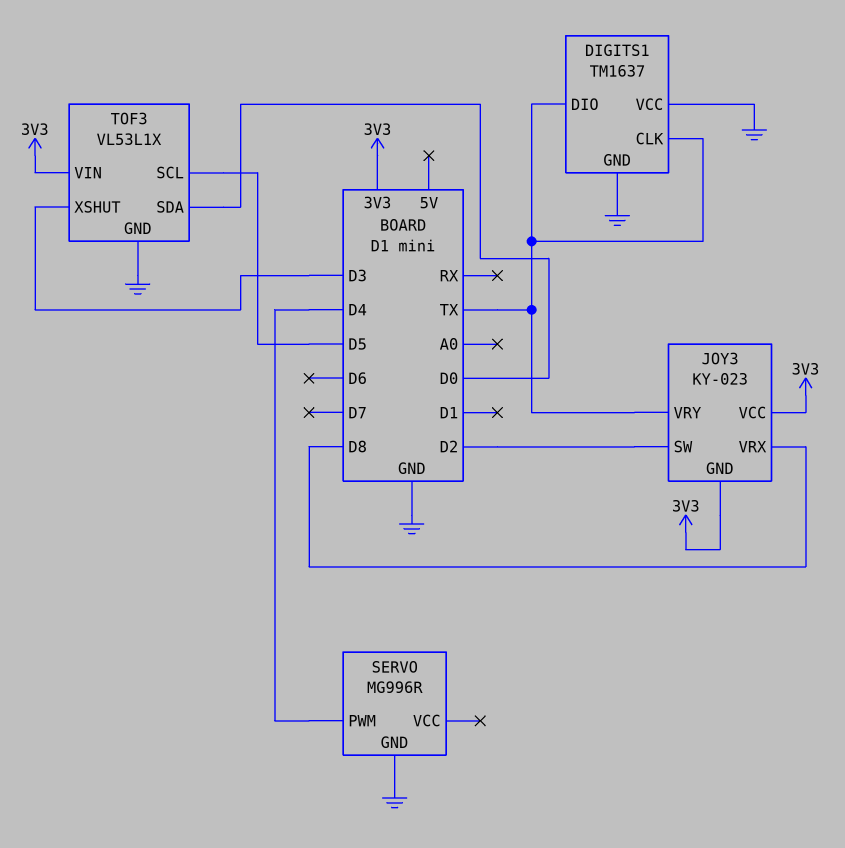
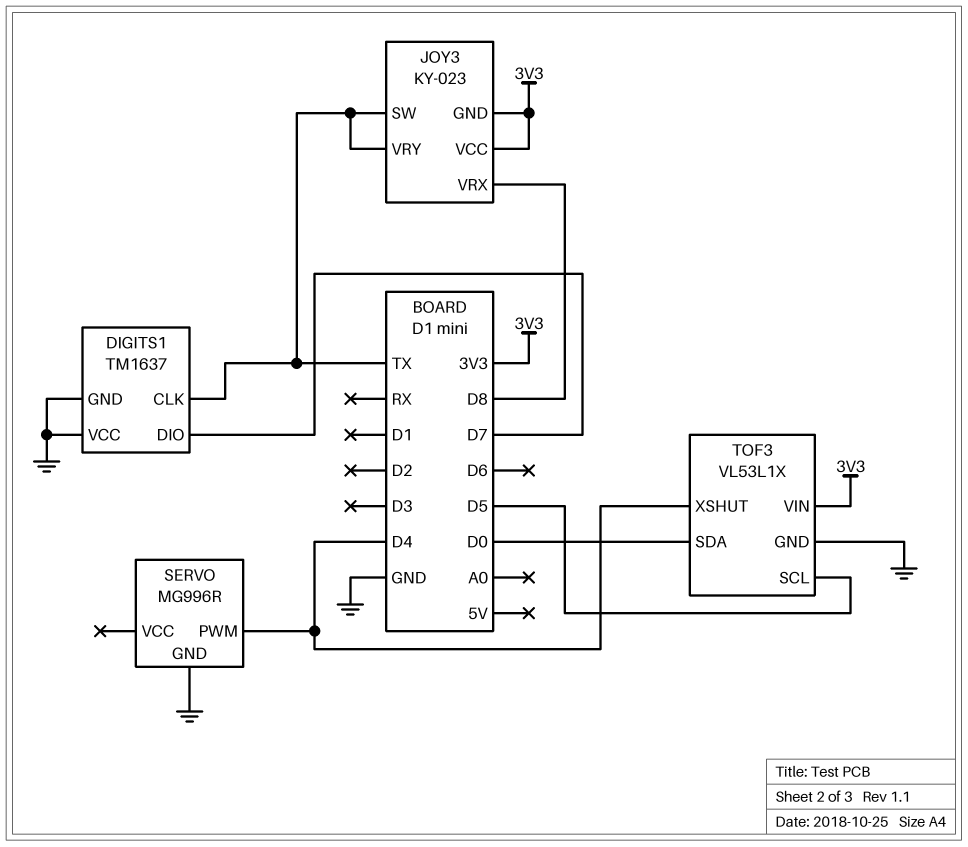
DIGITS1 pin DIO: TX -> D7
JOY3 pin SW: D2 -> TX
TOF3 pin XSHUT: D3 -> D4

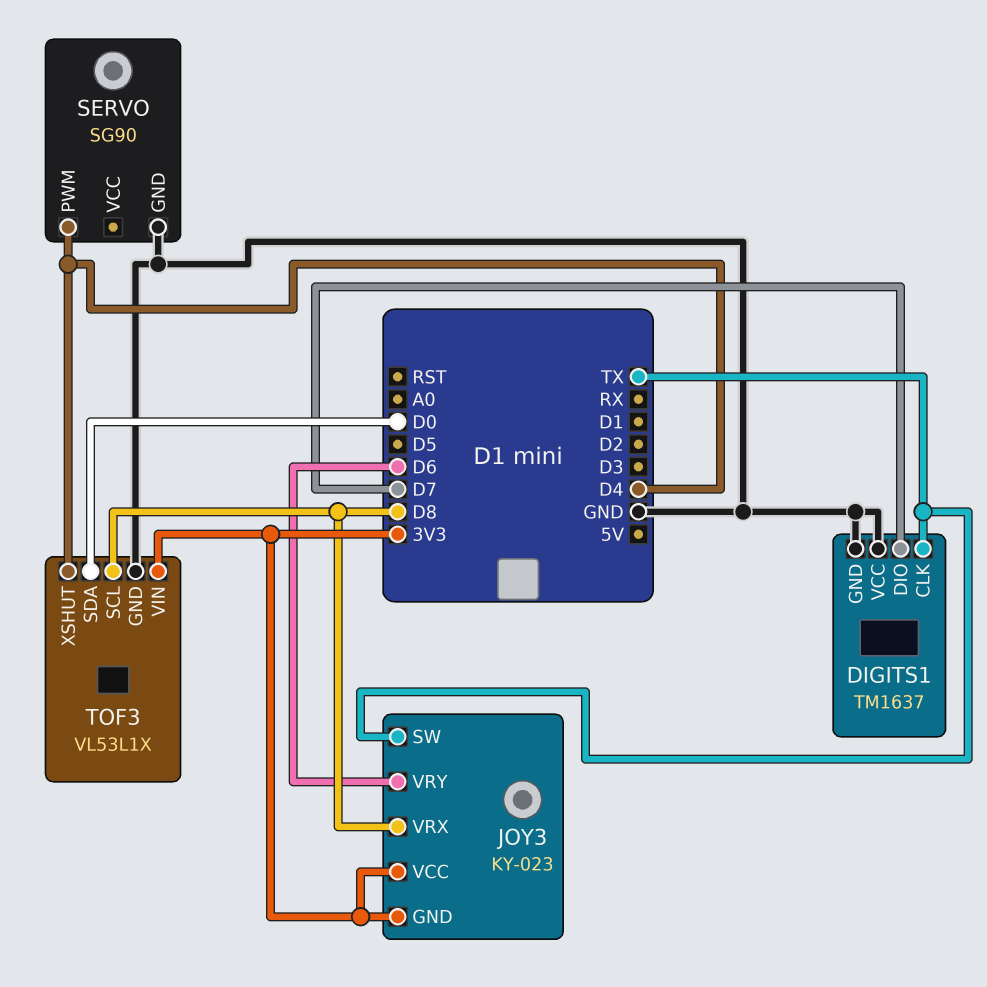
JOY3 pin VRY: TX -> D6
SERVO: MG996R -> SG90
TOF3 pin SCL: D5 -> D8

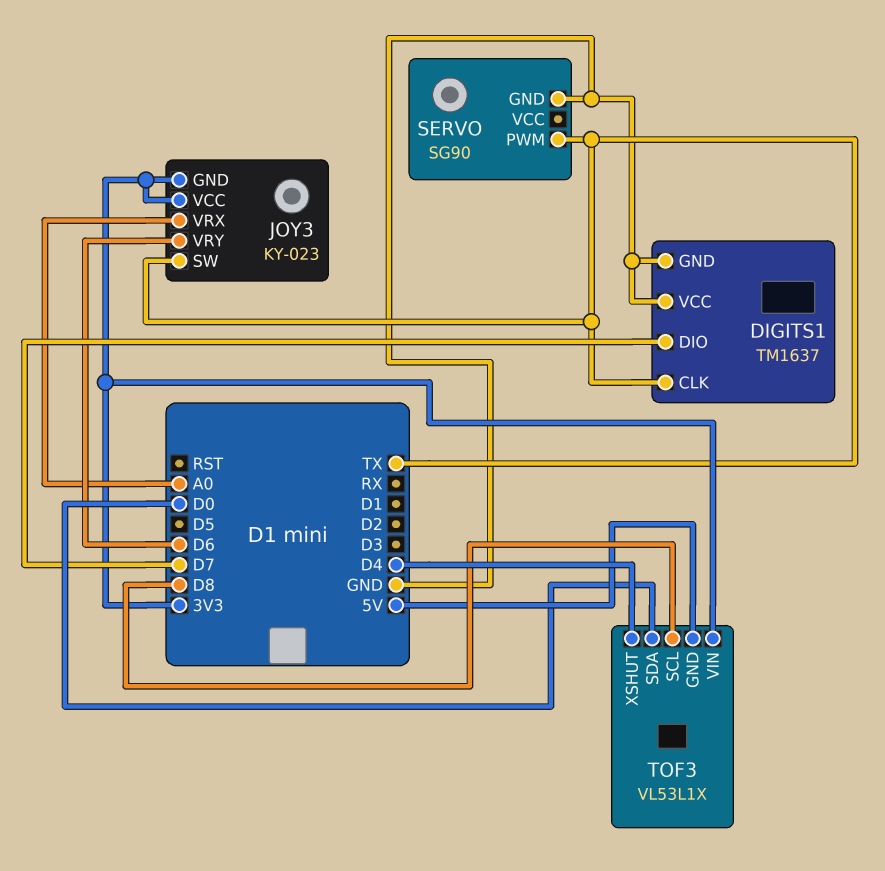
JOY3 pin VRX: D8 -> A0
SERVO pin PWM: D4 -> TX
TOF3 pin GND: GND -> 5V

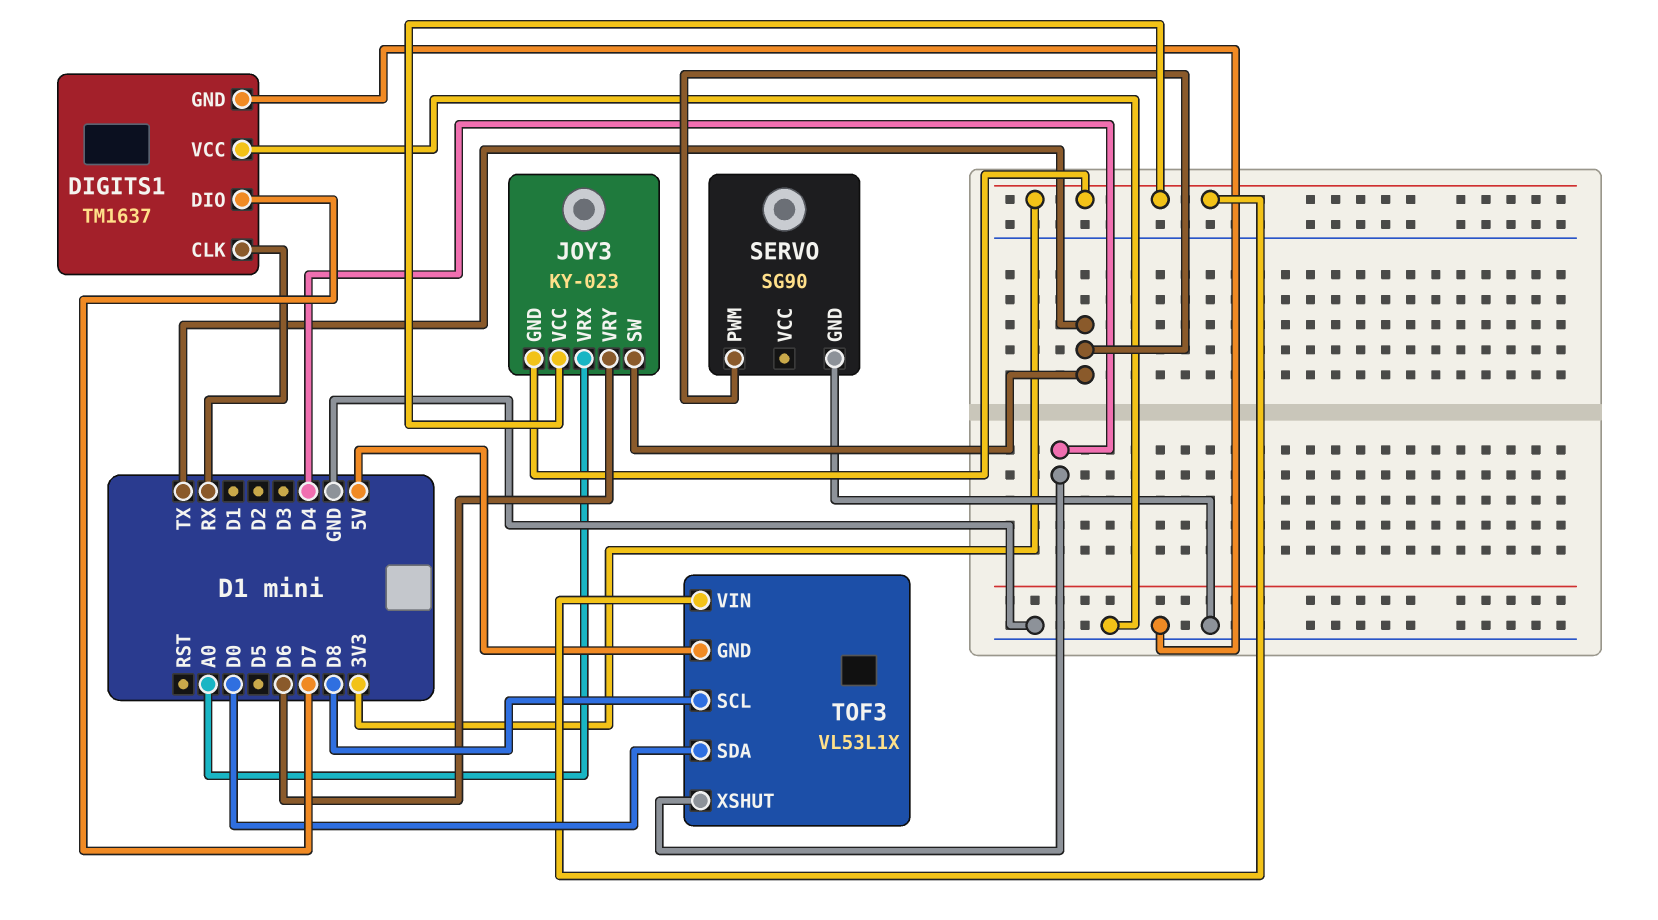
DIGITS1 pin CLK: TX -> RX

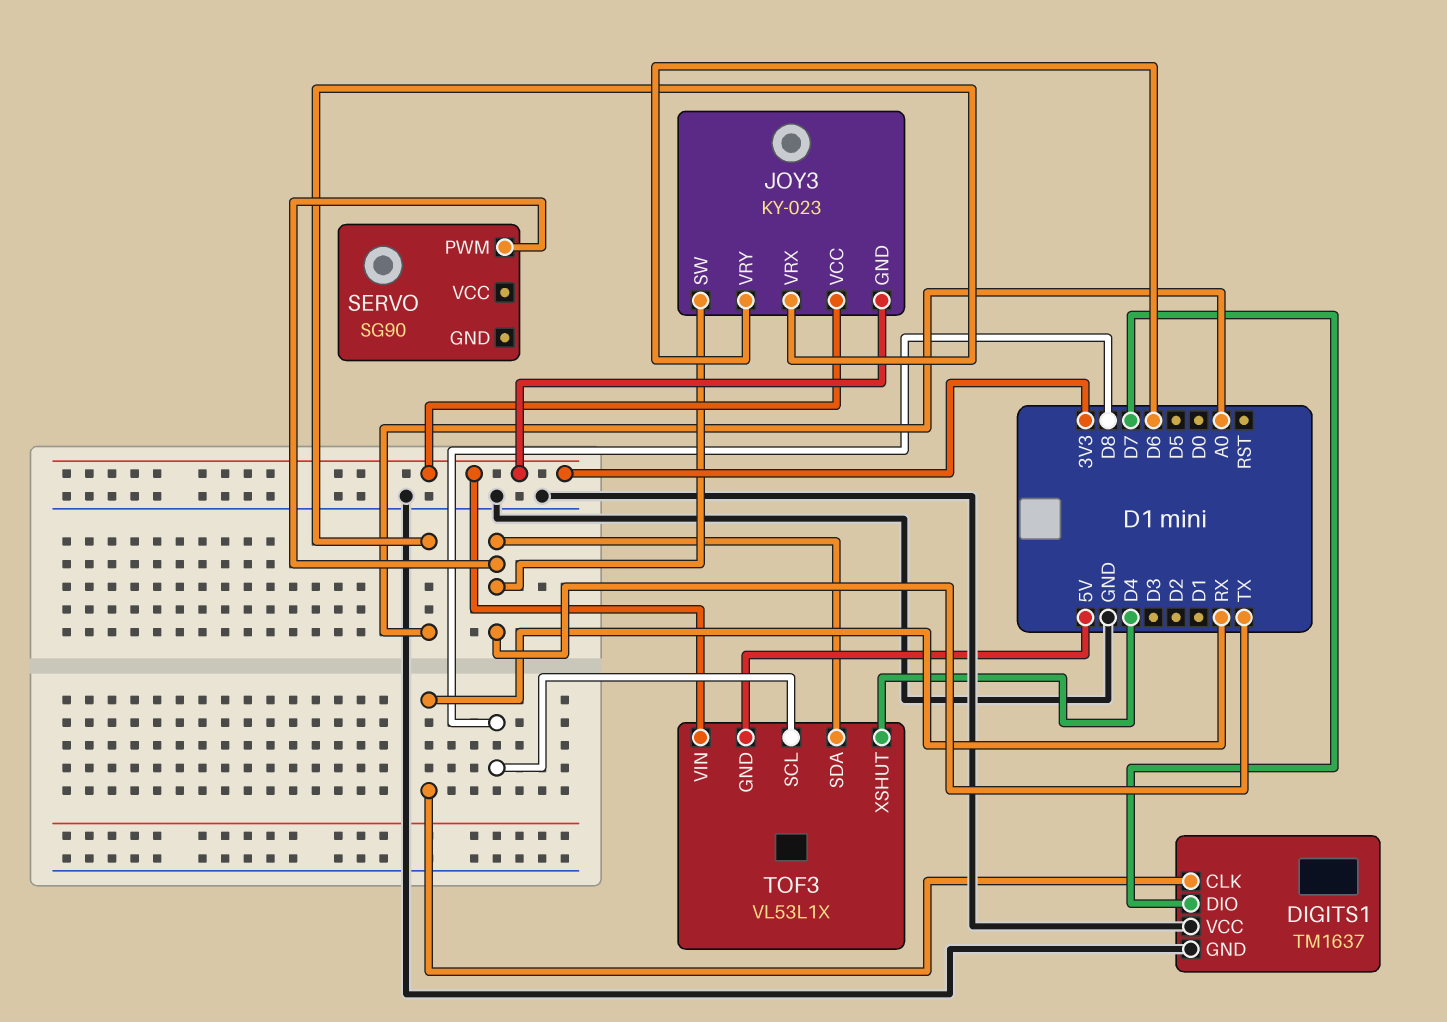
SERVO pin GND: GND -> none
TOF3 pin SDA: D0 -> TX

